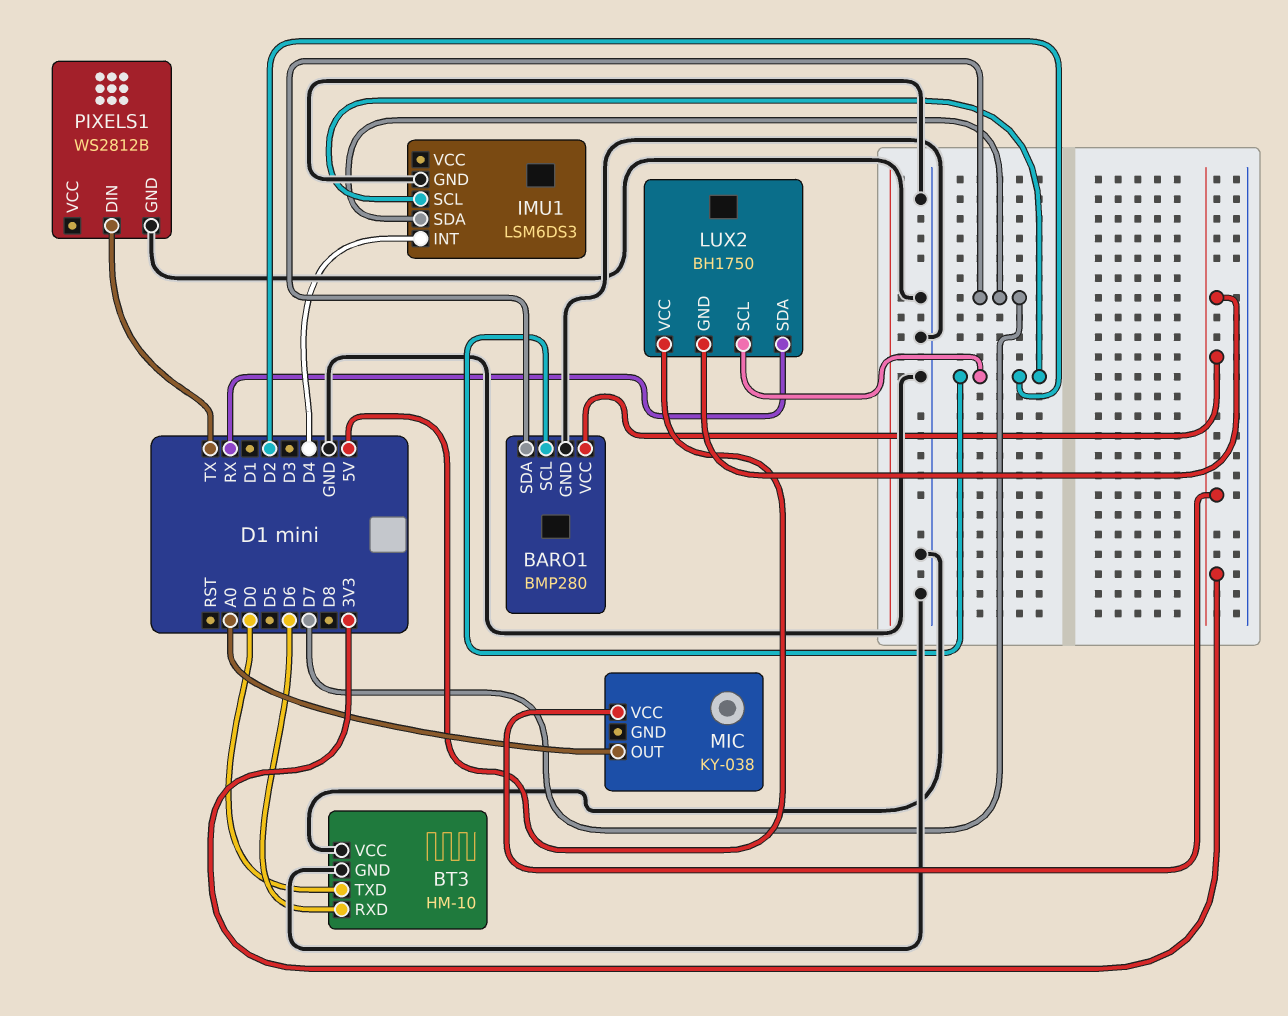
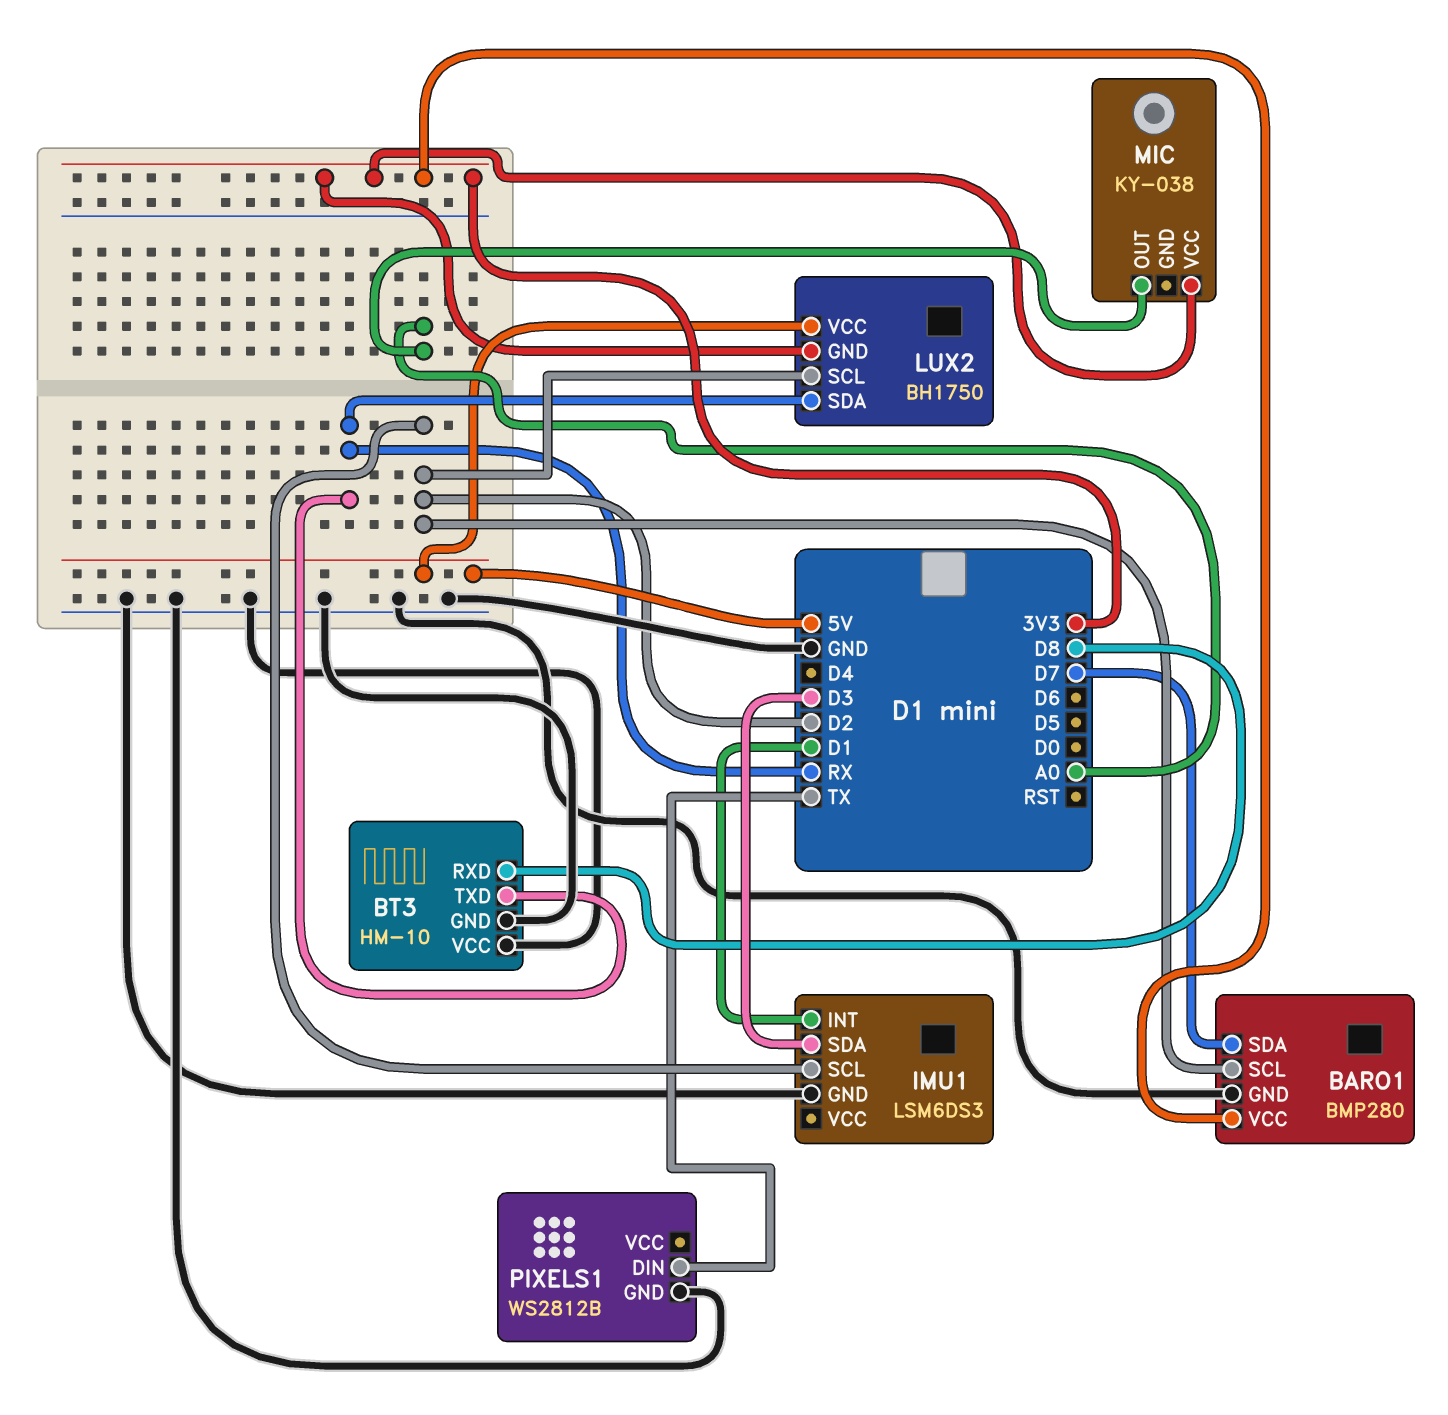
BT3 pin RXD: D6 -> D8
BT3 pin TXD: D0 -> RX
IMU1 pin INT: D4 -> D1
IMU1 pin SDA: D7 -> D3

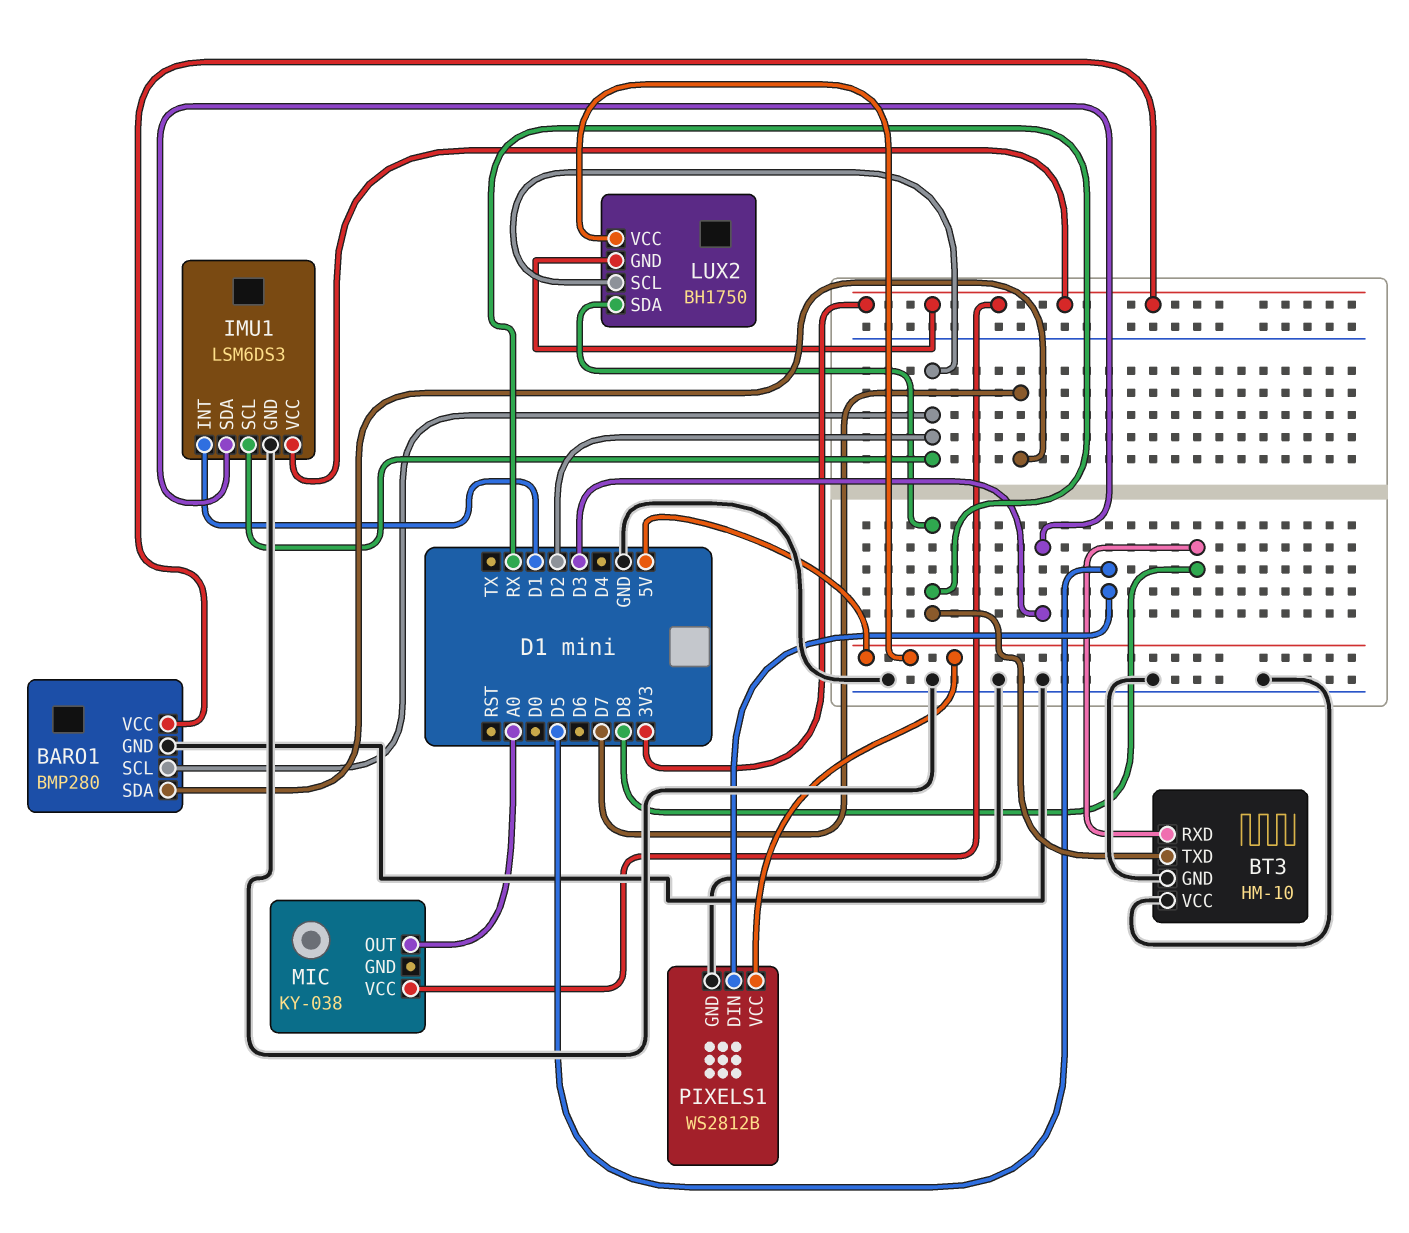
IMU1 pin VCC: none -> 3V3
PIXELS1 pin DIN: TX -> D5
PIXELS1 pin VCC: none -> 5V

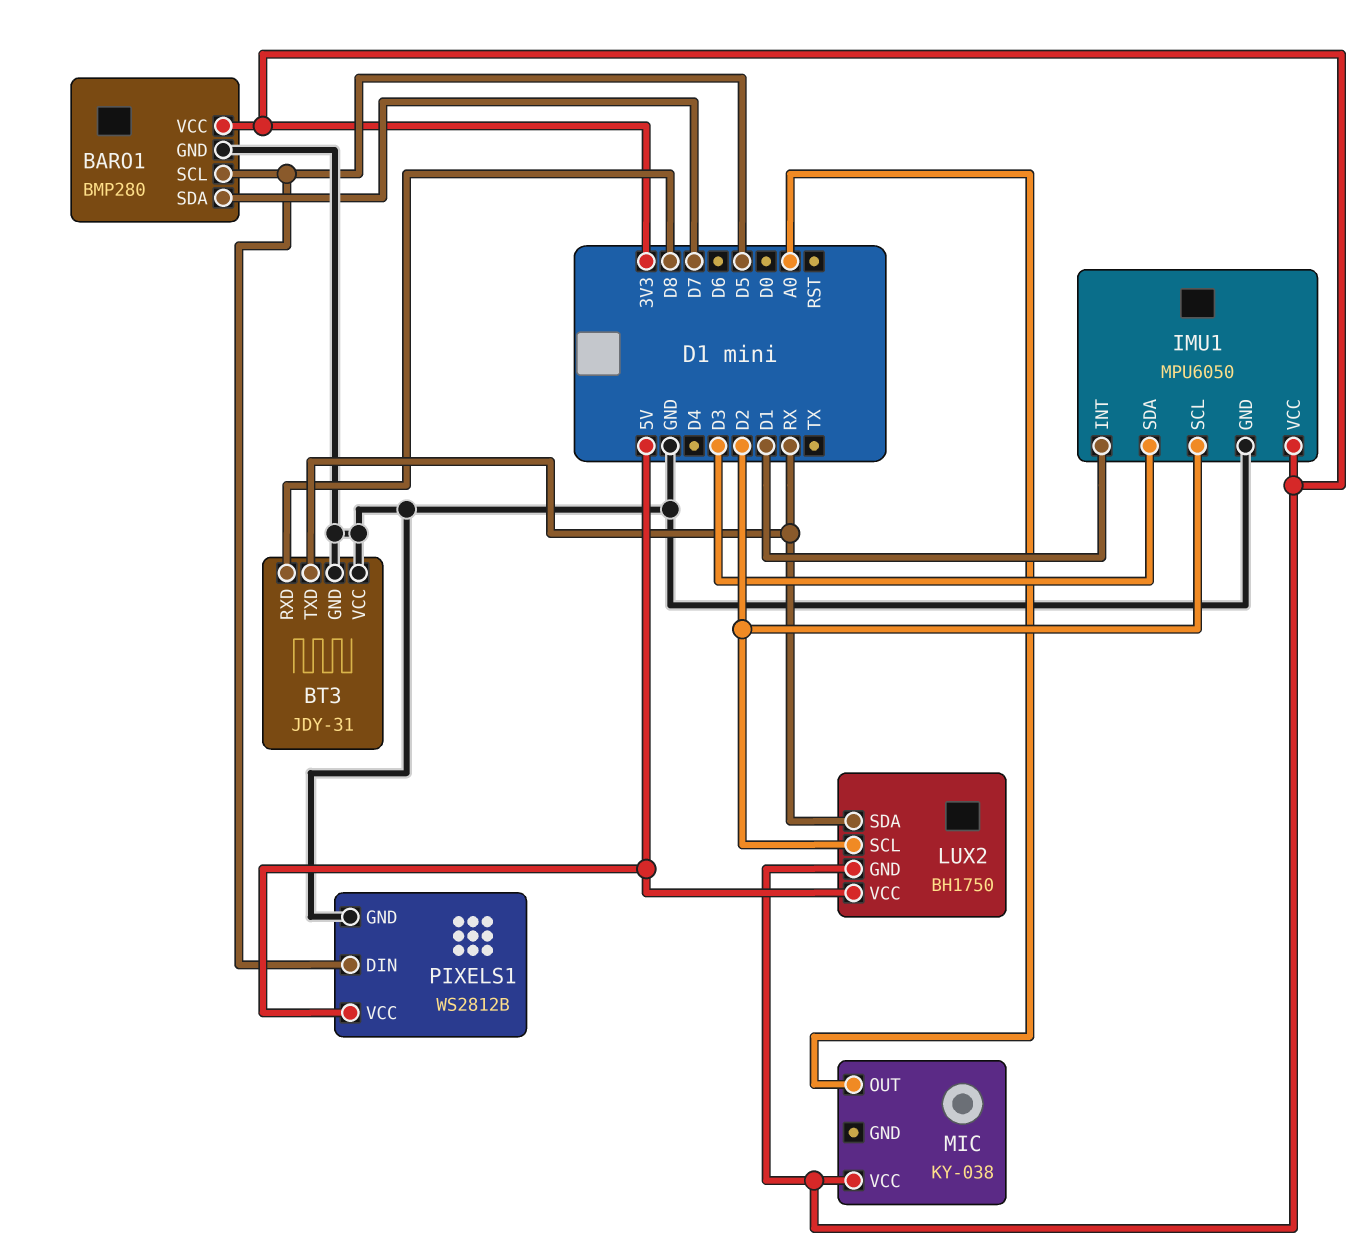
BARO1 pin SCL: D2 -> D5
BT3: HM-10 -> JDY-31
IMU1: LSM6DS3 -> MPU6050

